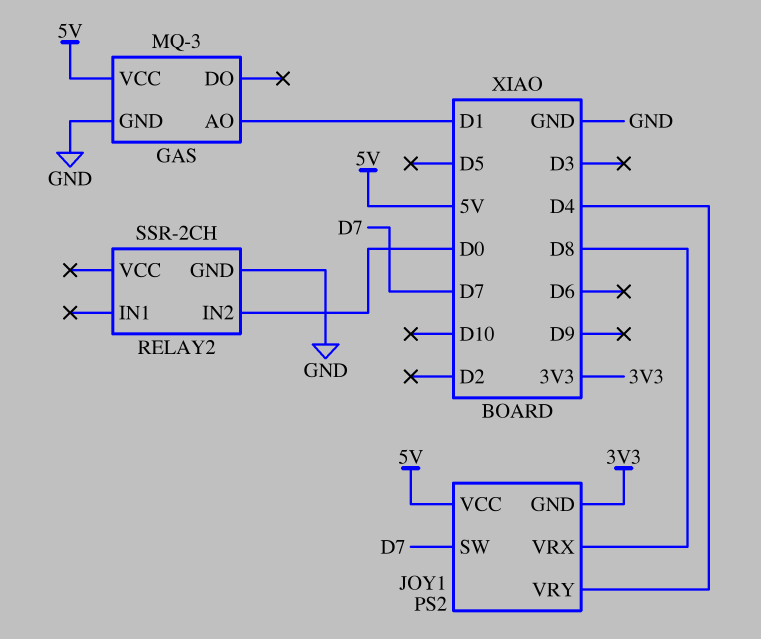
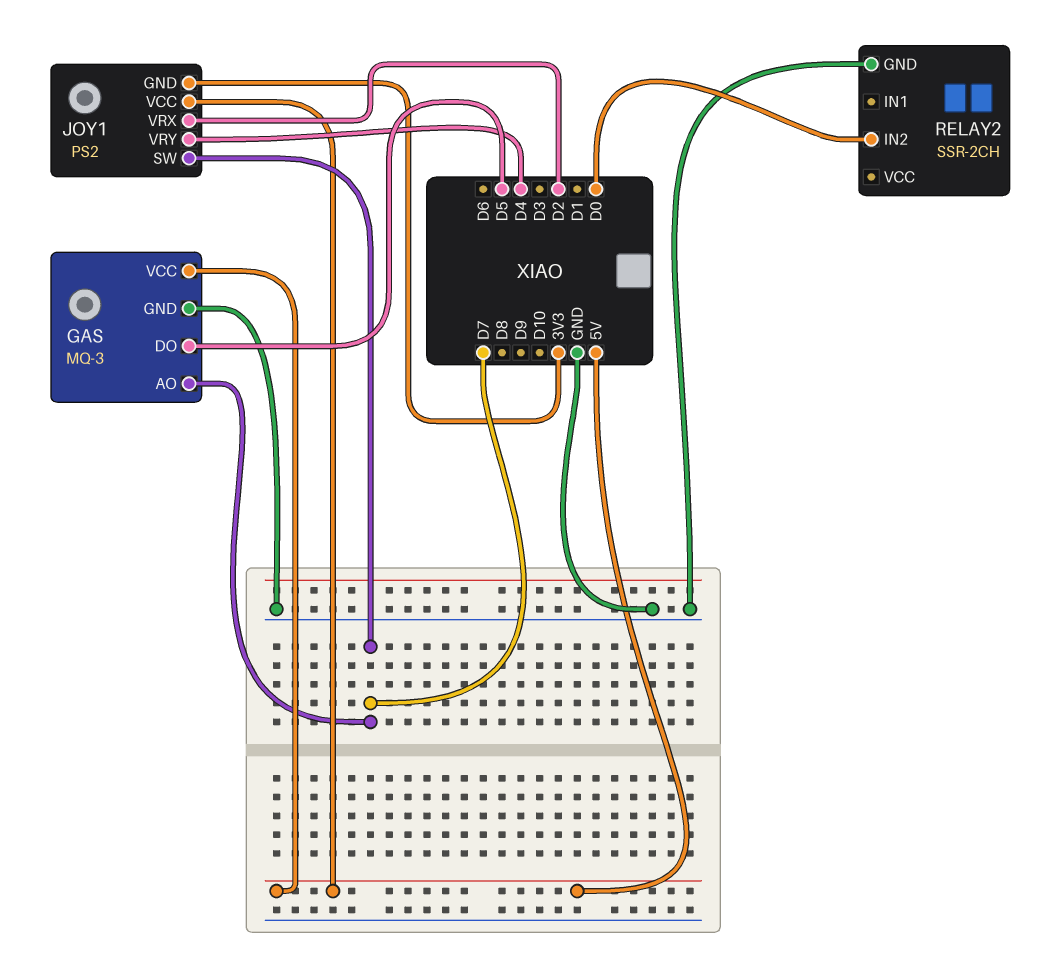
GAS pin AO: D1 -> D7
GAS pin DO: none -> D5
JOY1 pin VRX: D8 -> D2

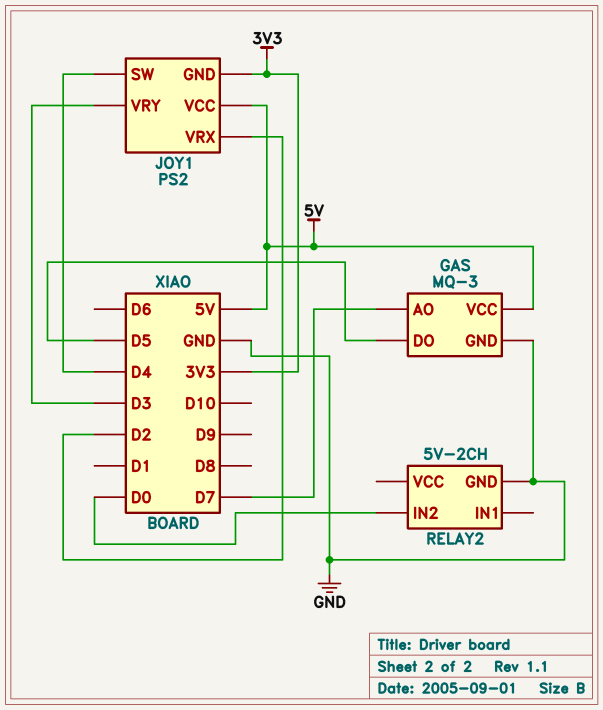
JOY1 pin SW: D7 -> D4
JOY1 pin VRY: D4 -> D3
RELAY2: SSR-2CH -> 5V-2CH

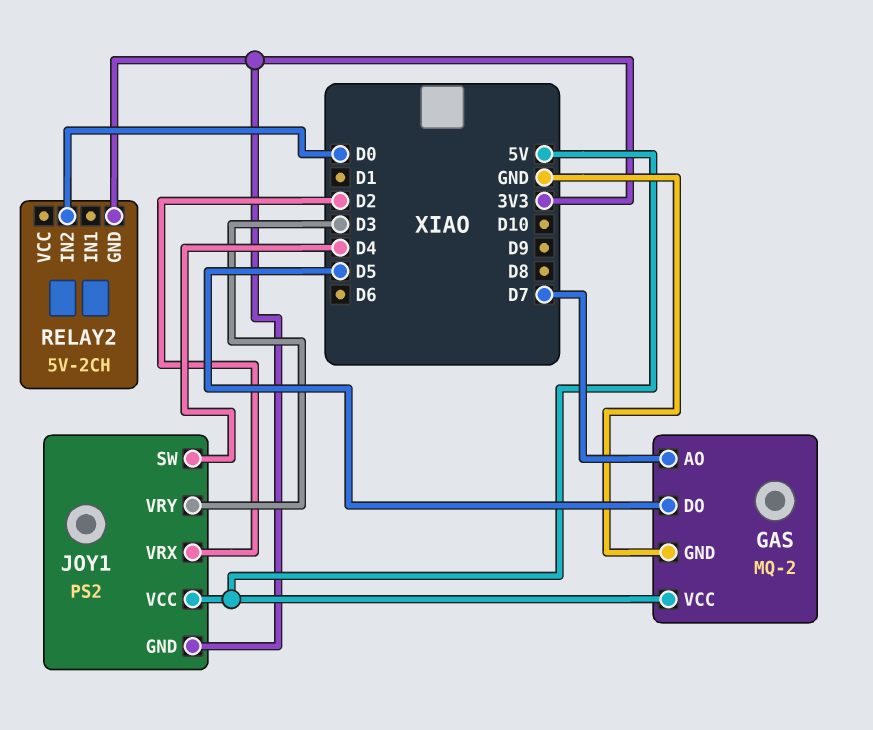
GAS: MQ-3 -> MQ-2
RELAY2 pin GND: GND -> 3V3

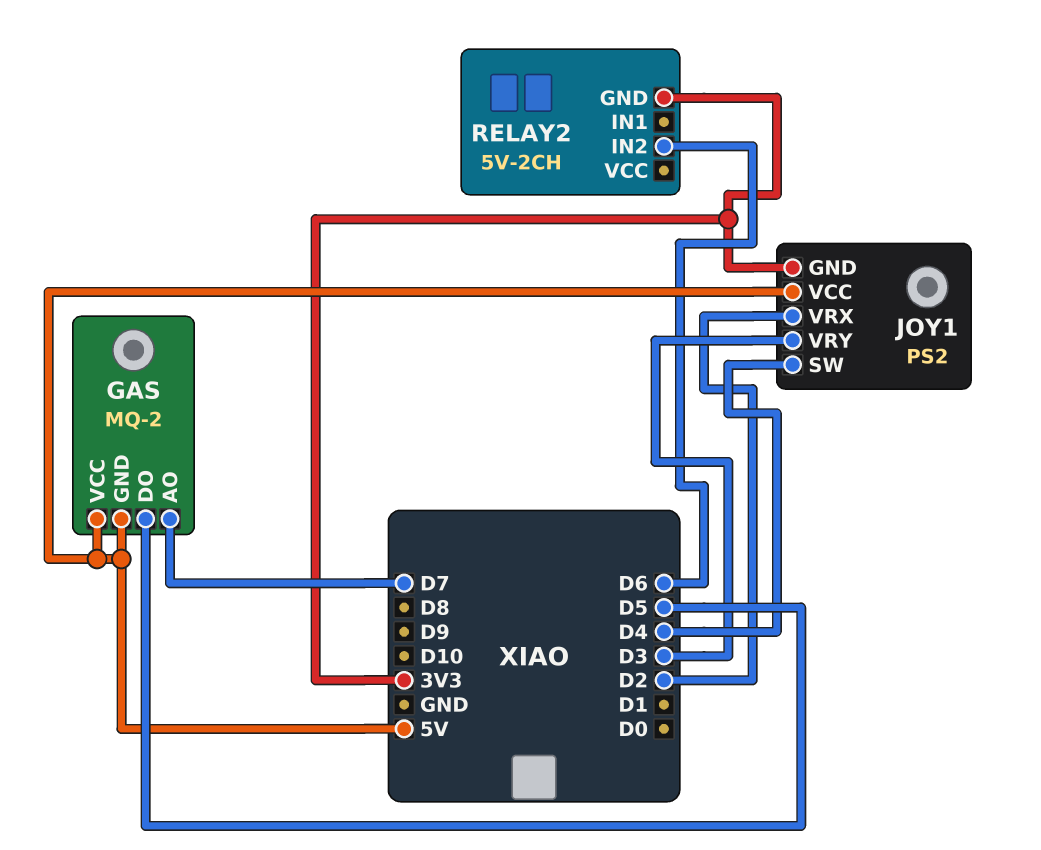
GAS pin GND: GND -> 5V
RELAY2 pin IN2: D0 -> D6

